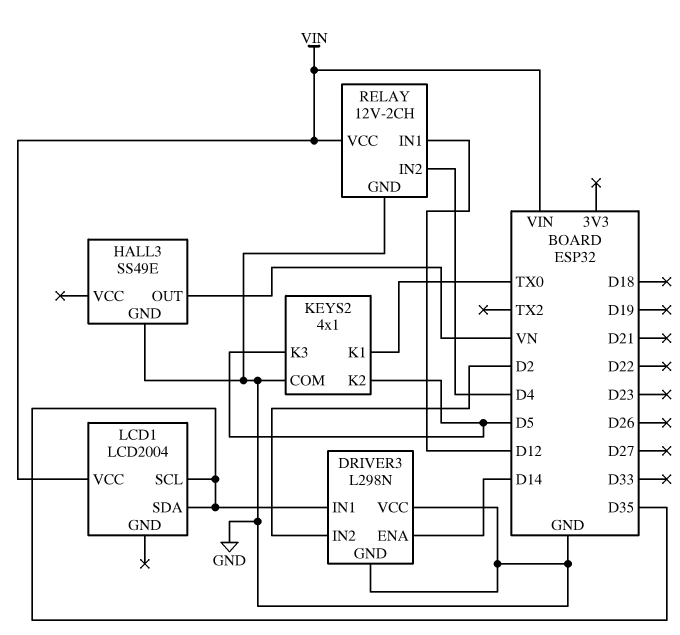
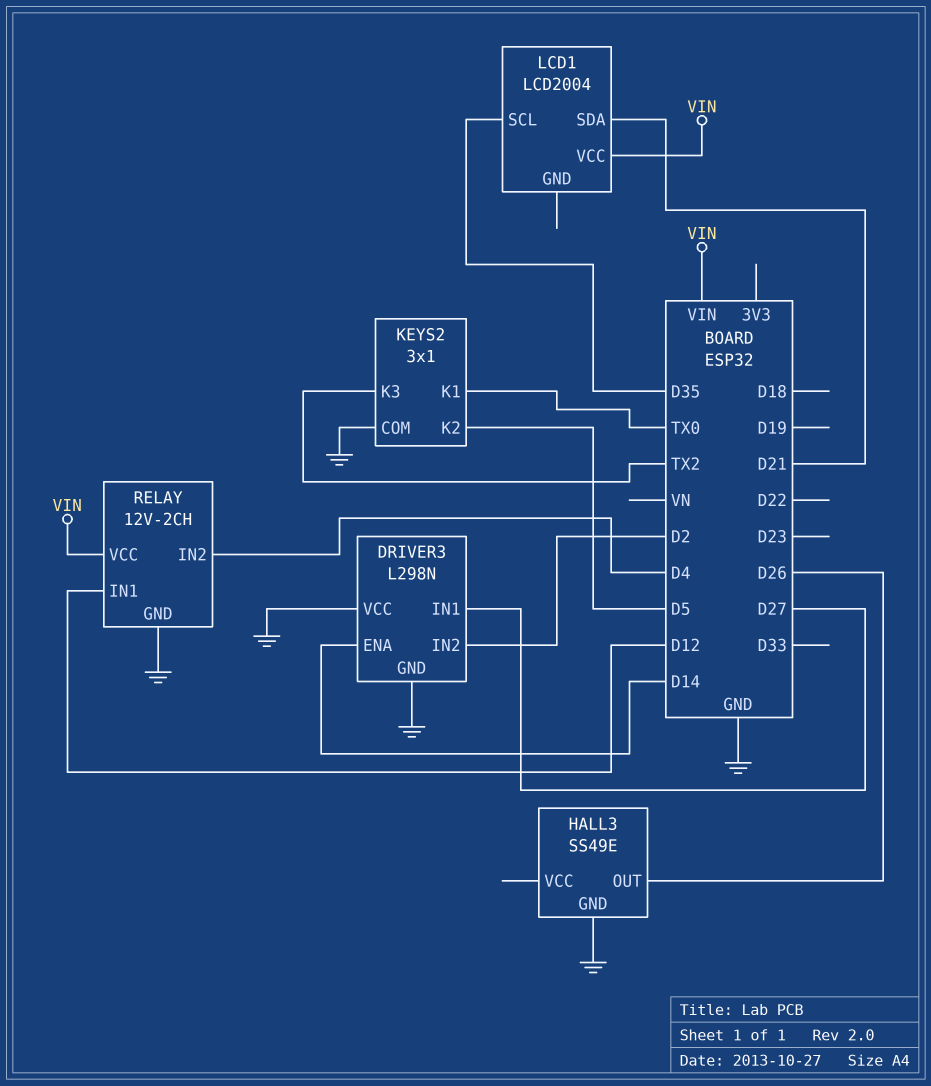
DRIVER3 pin IN1: D35 -> D27
HALL3 pin OUT: VN -> D26
KEYS2: 4x1 -> 3x1
KEYS2 pin K3: D5 -> TX2
LCD1 pin SDA: D35 -> D21

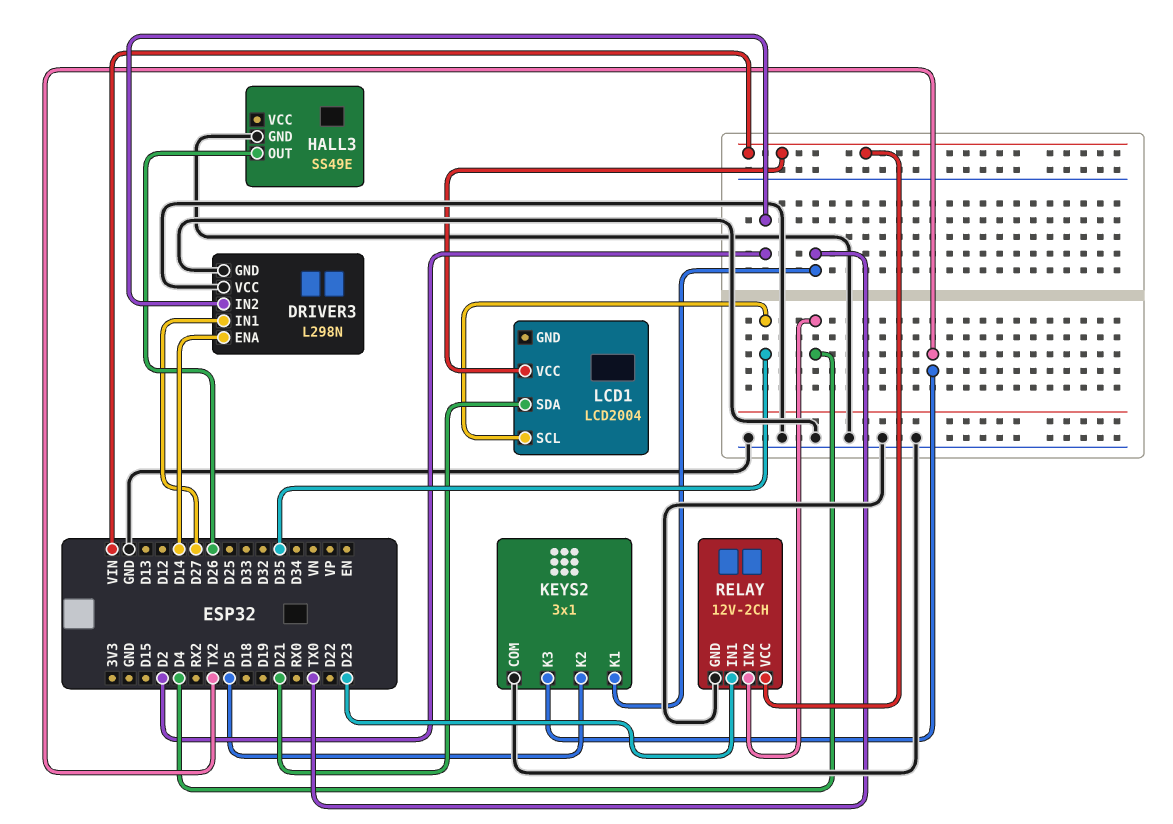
RELAY pin IN1: D12 -> D23

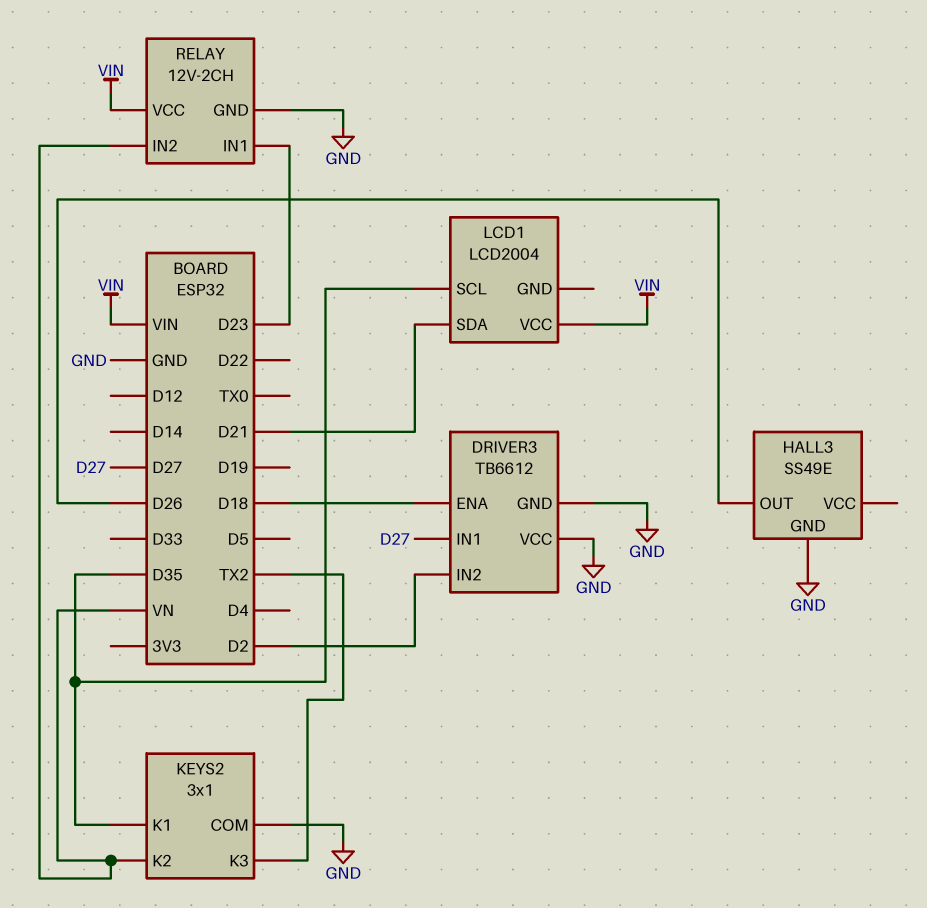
DRIVER3: L298N -> TB6612
DRIVER3 pin ENA: D14 -> D18
KEYS2 pin K1: TX0 -> D35
KEYS2 pin K2: D5 -> VN
RELAY pin IN2: D4 -> VN

